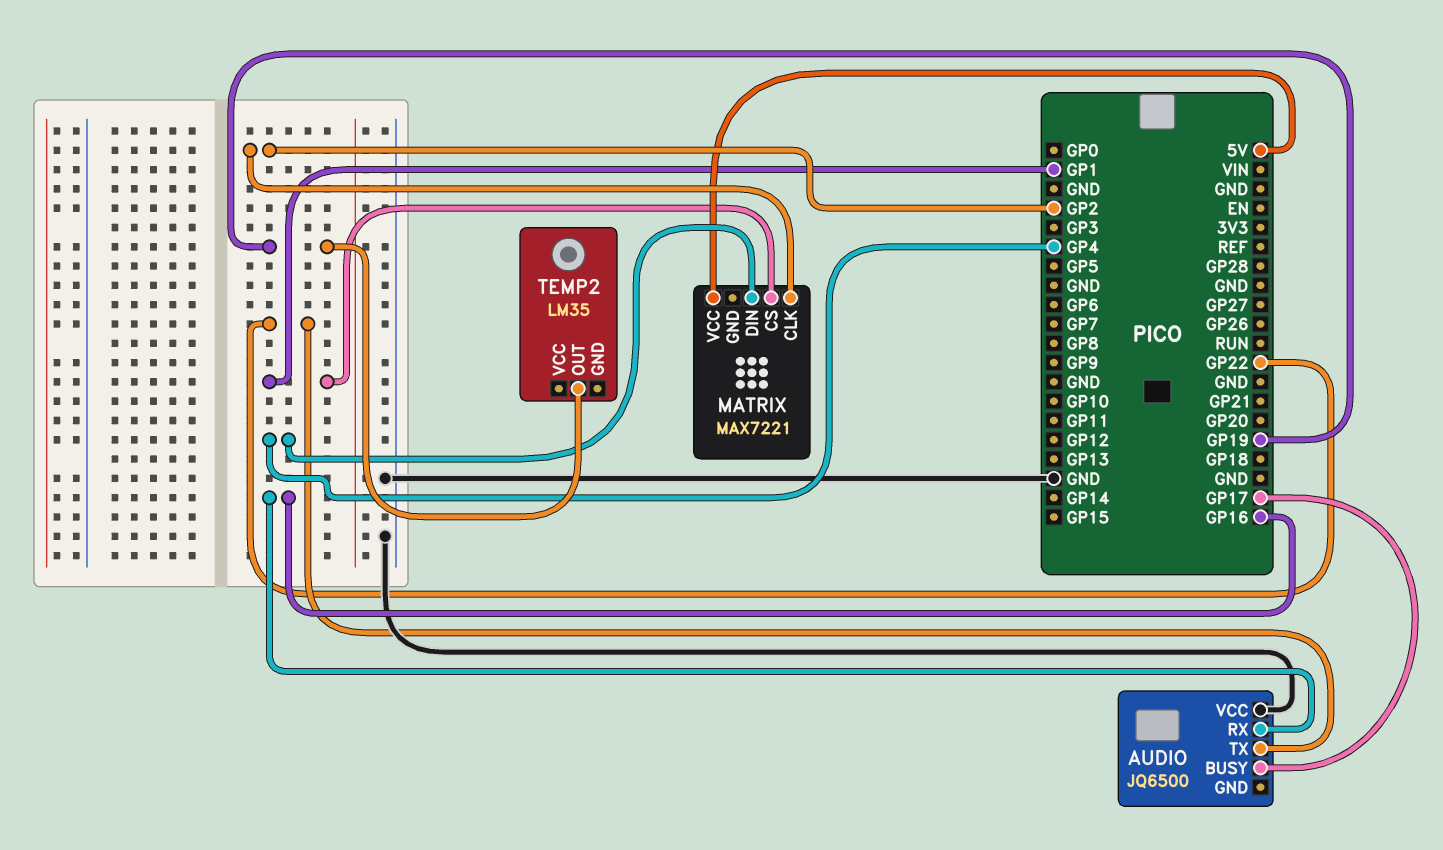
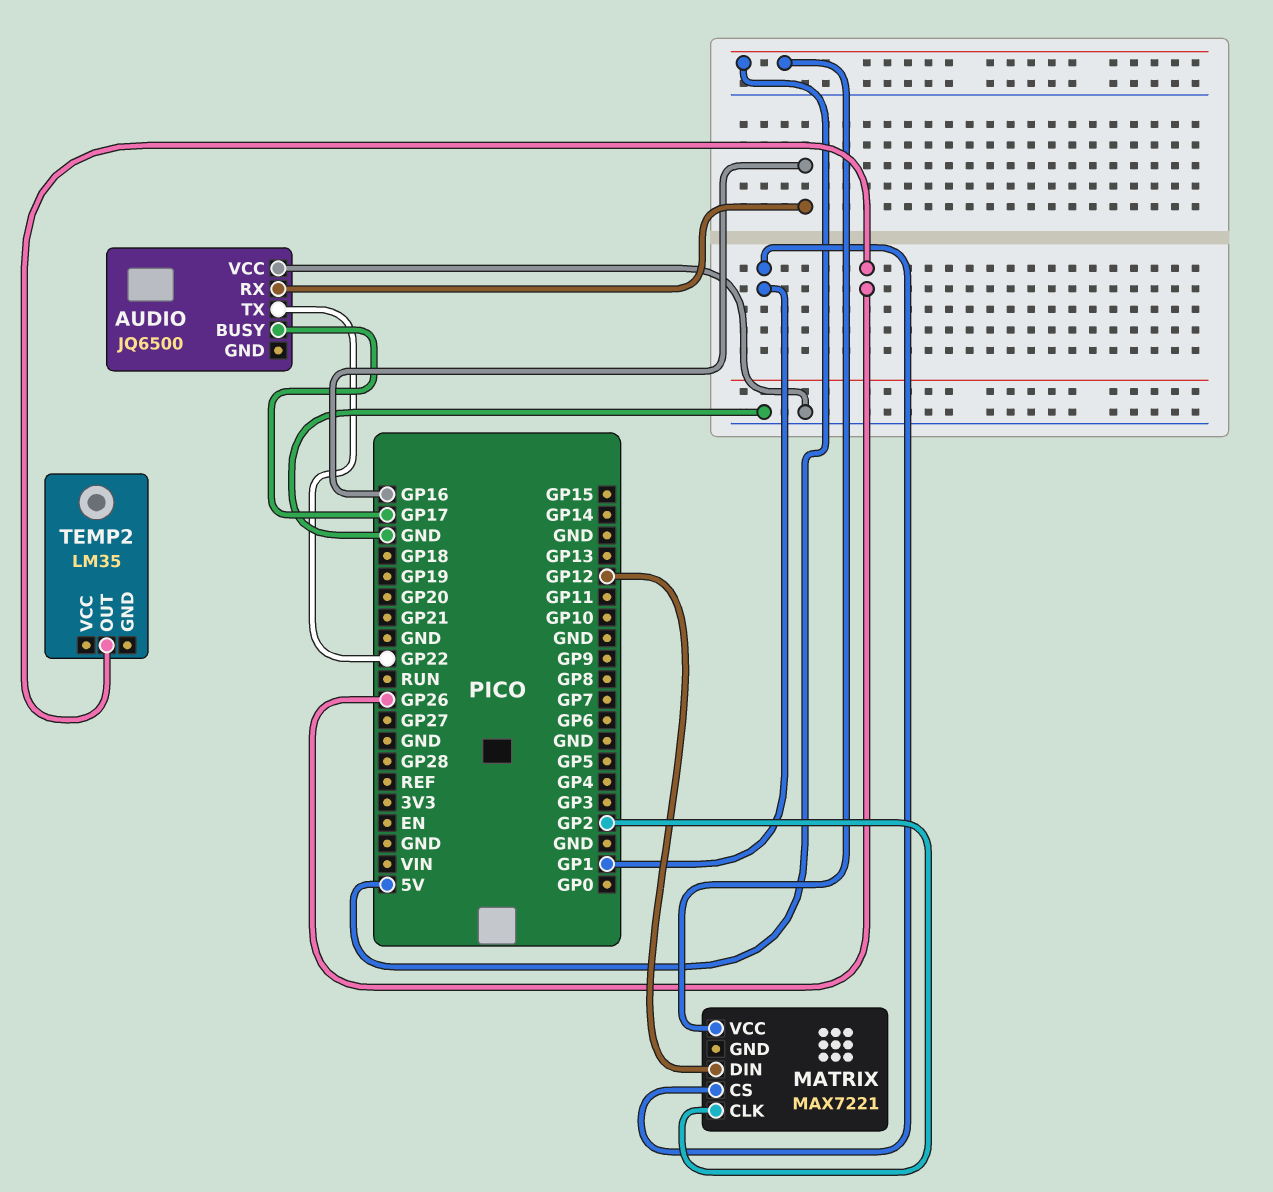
MATRIX pin DIN: GP4 -> GP12
TEMP2 pin OUT: GP19 -> GP26

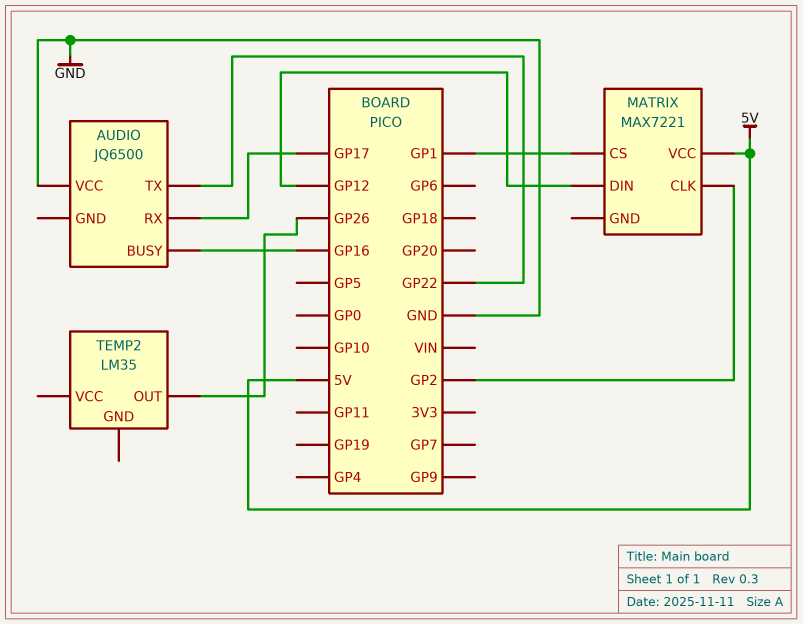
AUDIO pin BUSY: GP17 -> GP16
AUDIO pin RX: GP16 -> GP17

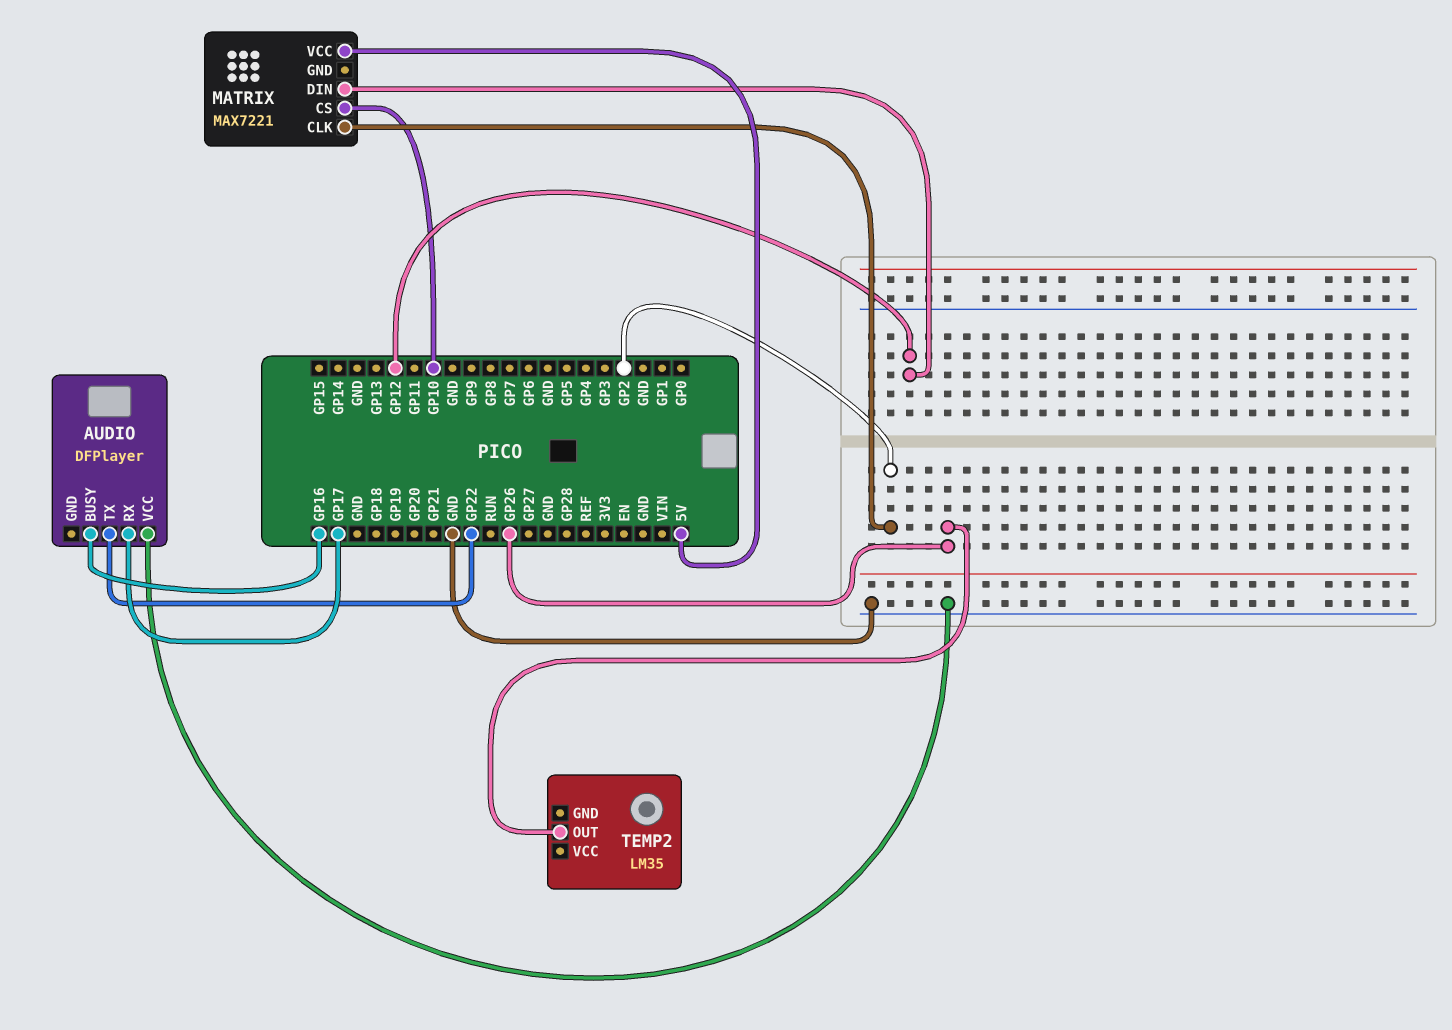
AUDIO: JQ6500 -> DFPlayer
MATRIX pin CS: GP1 -> GP10

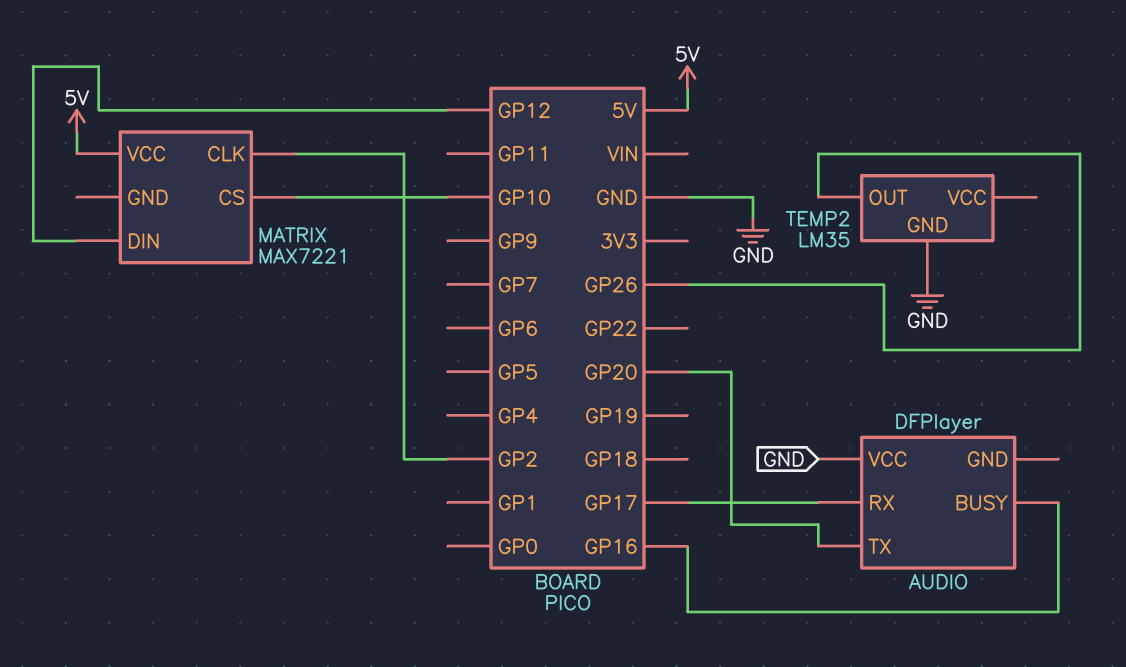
AUDIO pin TX: GP22 -> GP20
TEMP2 pin GND: none -> GND

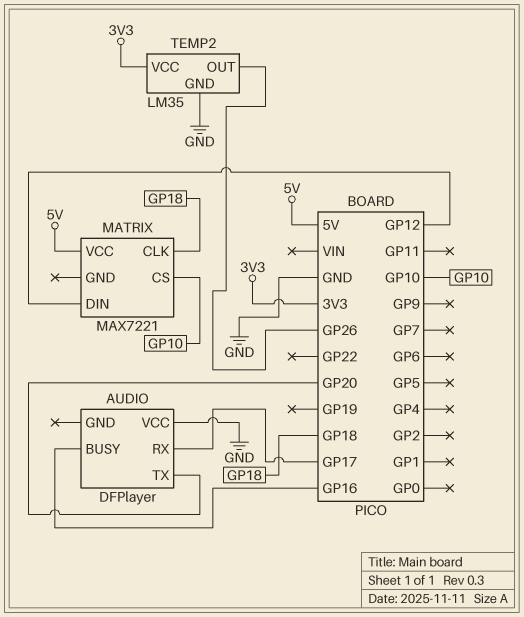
MATRIX pin CLK: GP2 -> GP18
TEMP2 pin VCC: none -> 3V3

